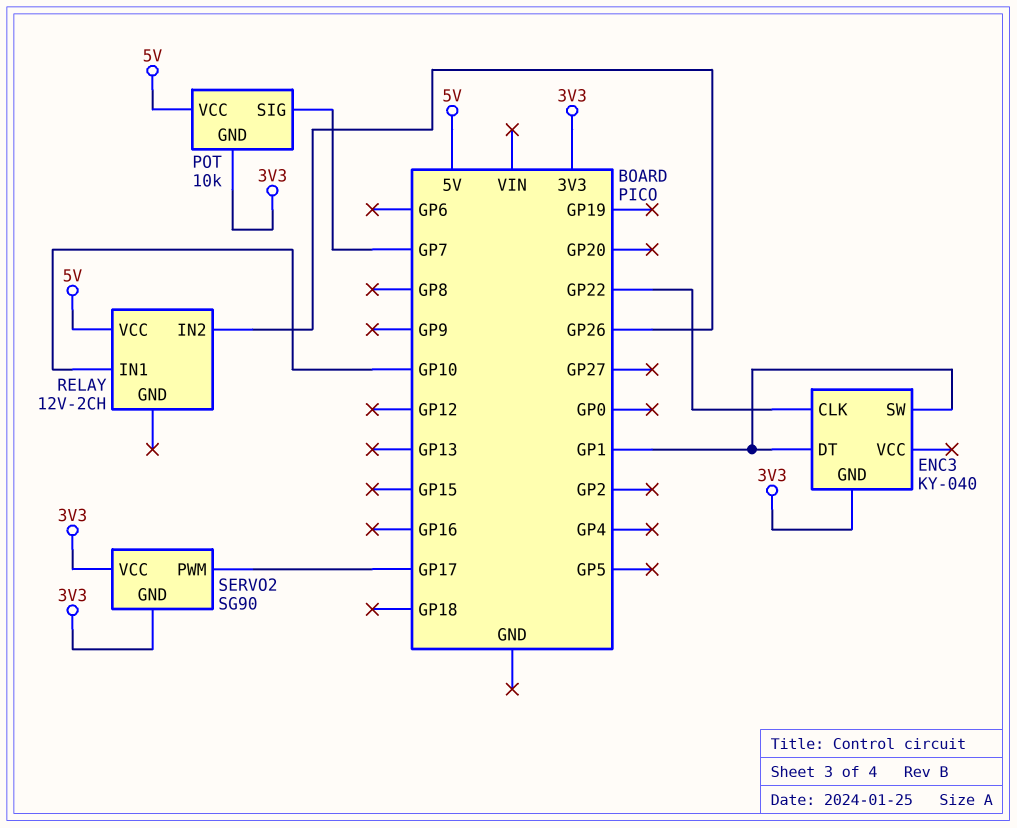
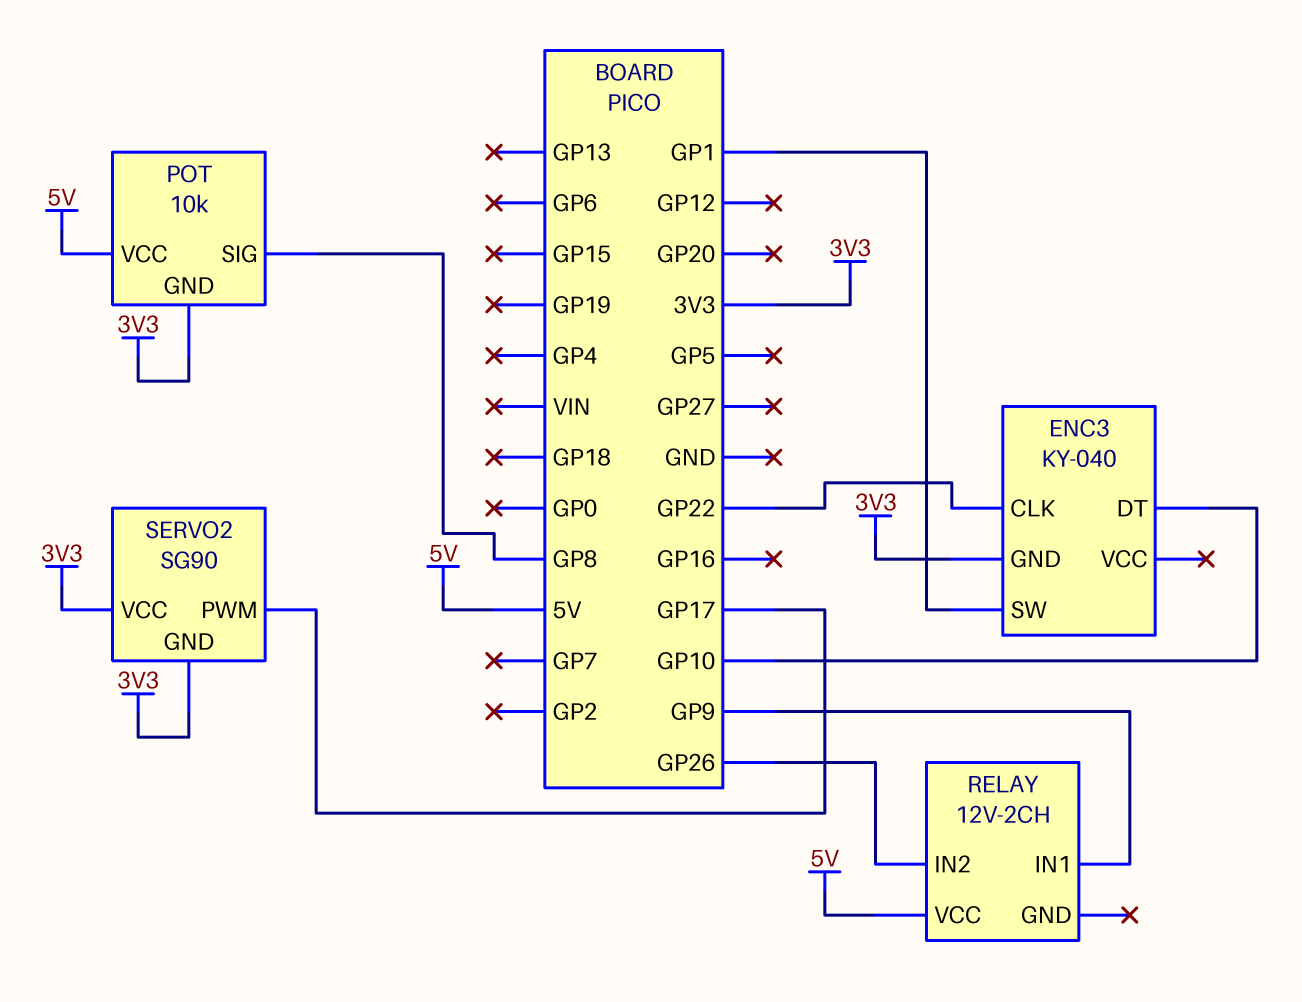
ENC3 pin DT: GP1 -> GP10
POT pin SIG: GP7 -> GP8
RELAY pin IN1: GP10 -> GP9

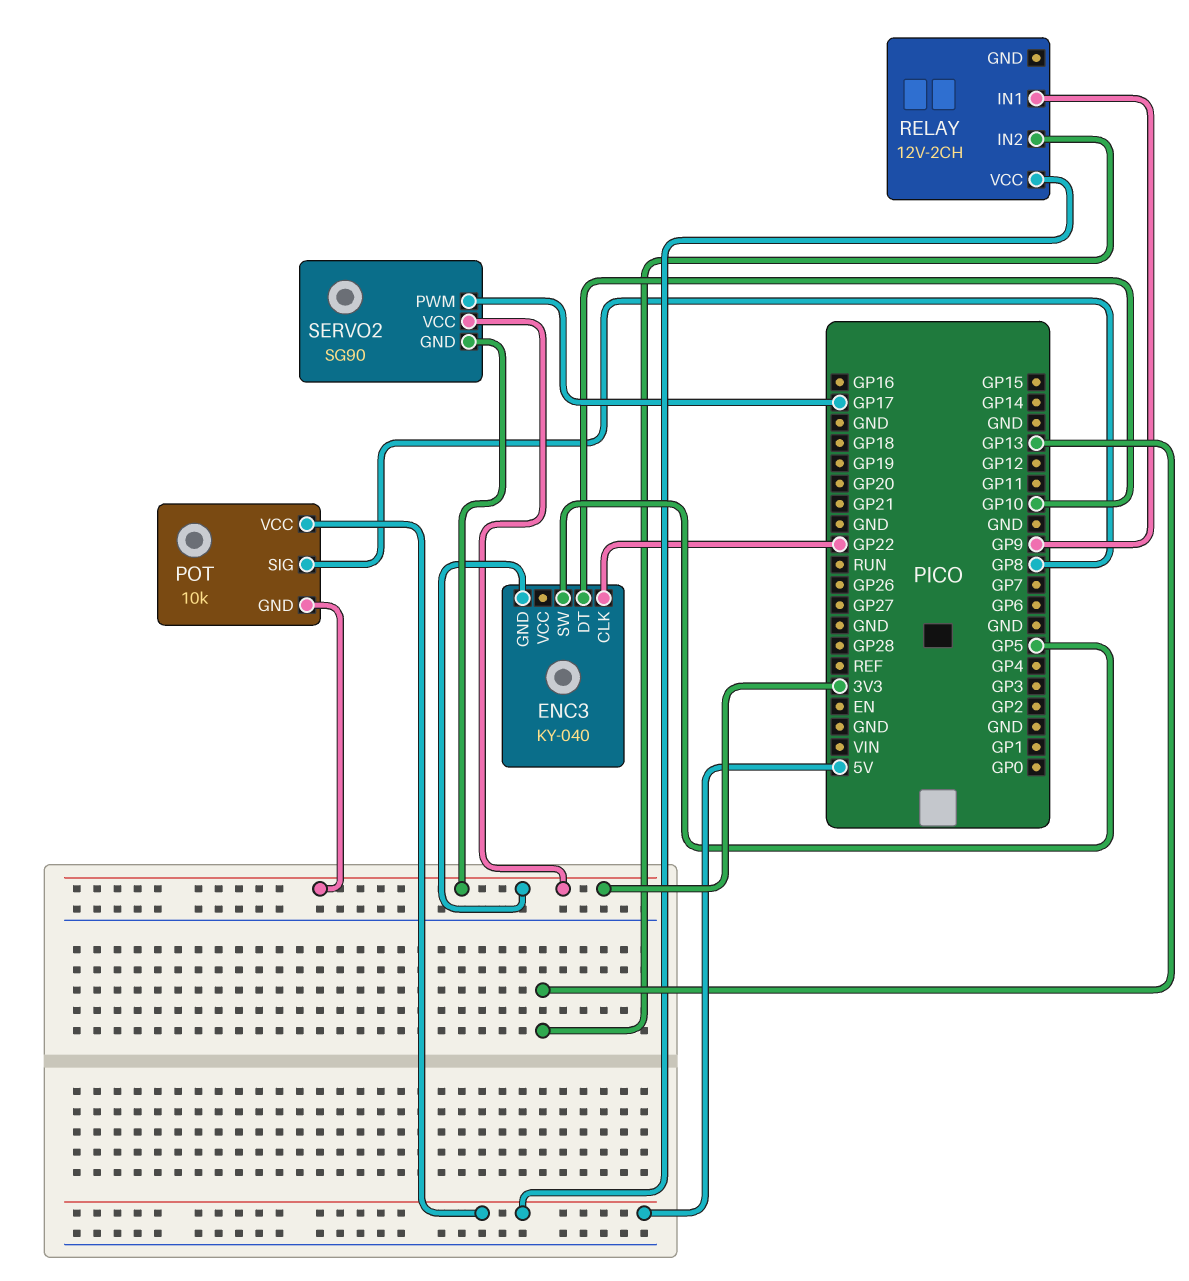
ENC3 pin SW: GP1 -> GP5
RELAY pin IN2: GP26 -> GP13

